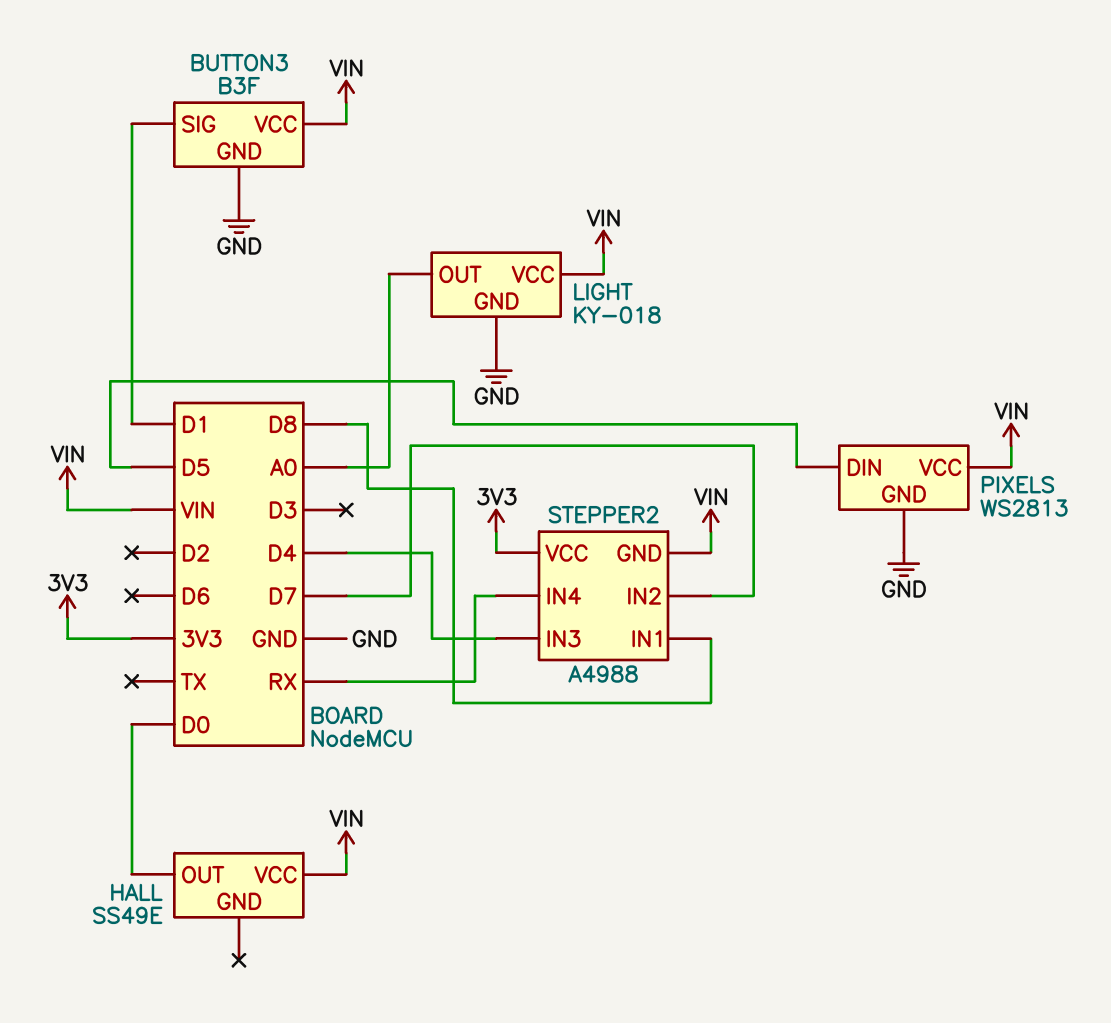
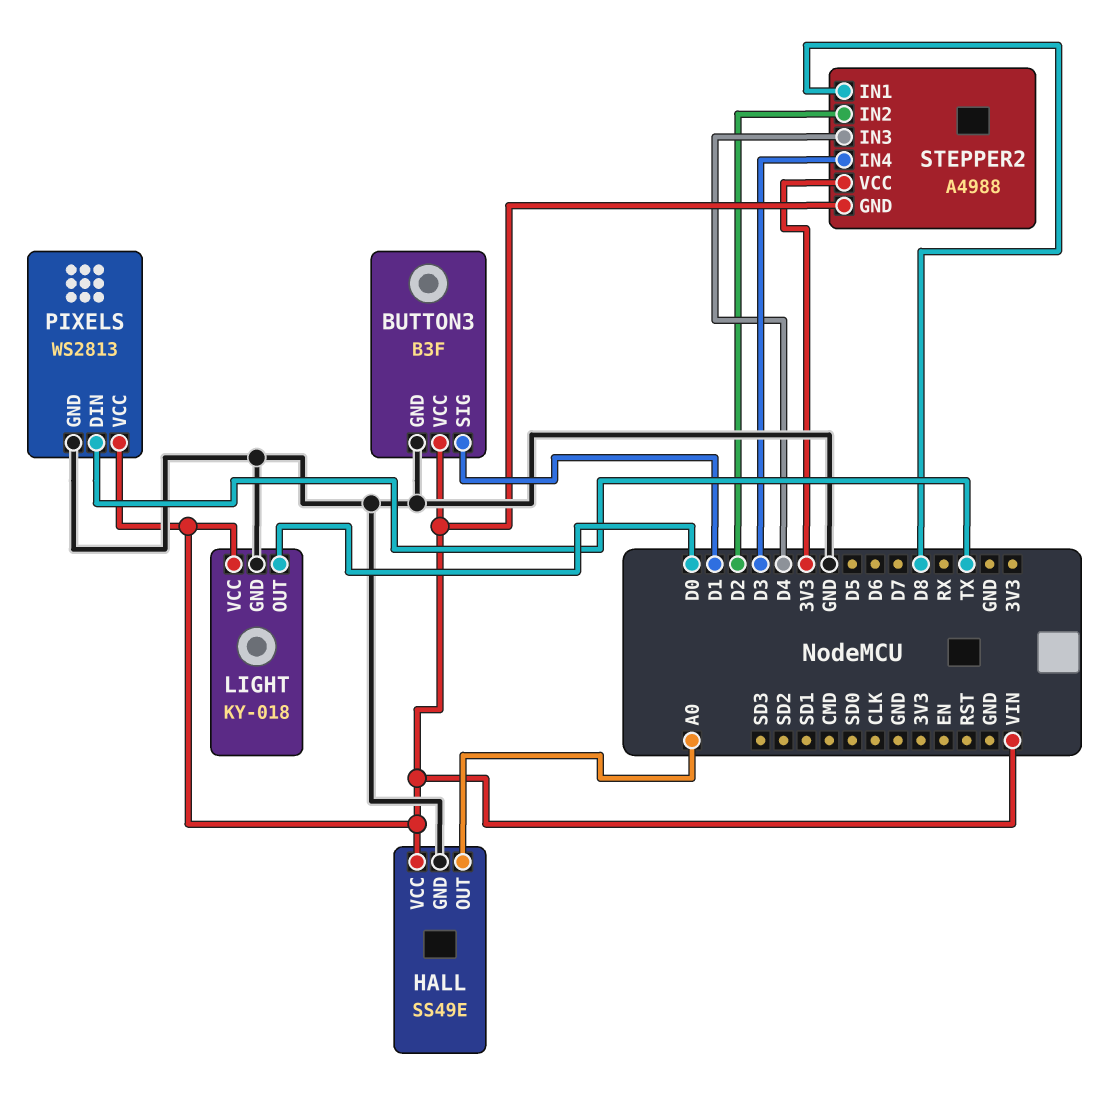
HALL pin GND: none -> GND
HALL pin OUT: D0 -> A0
LIGHT pin OUT: A0 -> D0
PIXELS pin DIN: D5 -> TX
STEPPER2 pin IN2: D7 -> D2
STEPPER2 pin IN4: RX -> D3

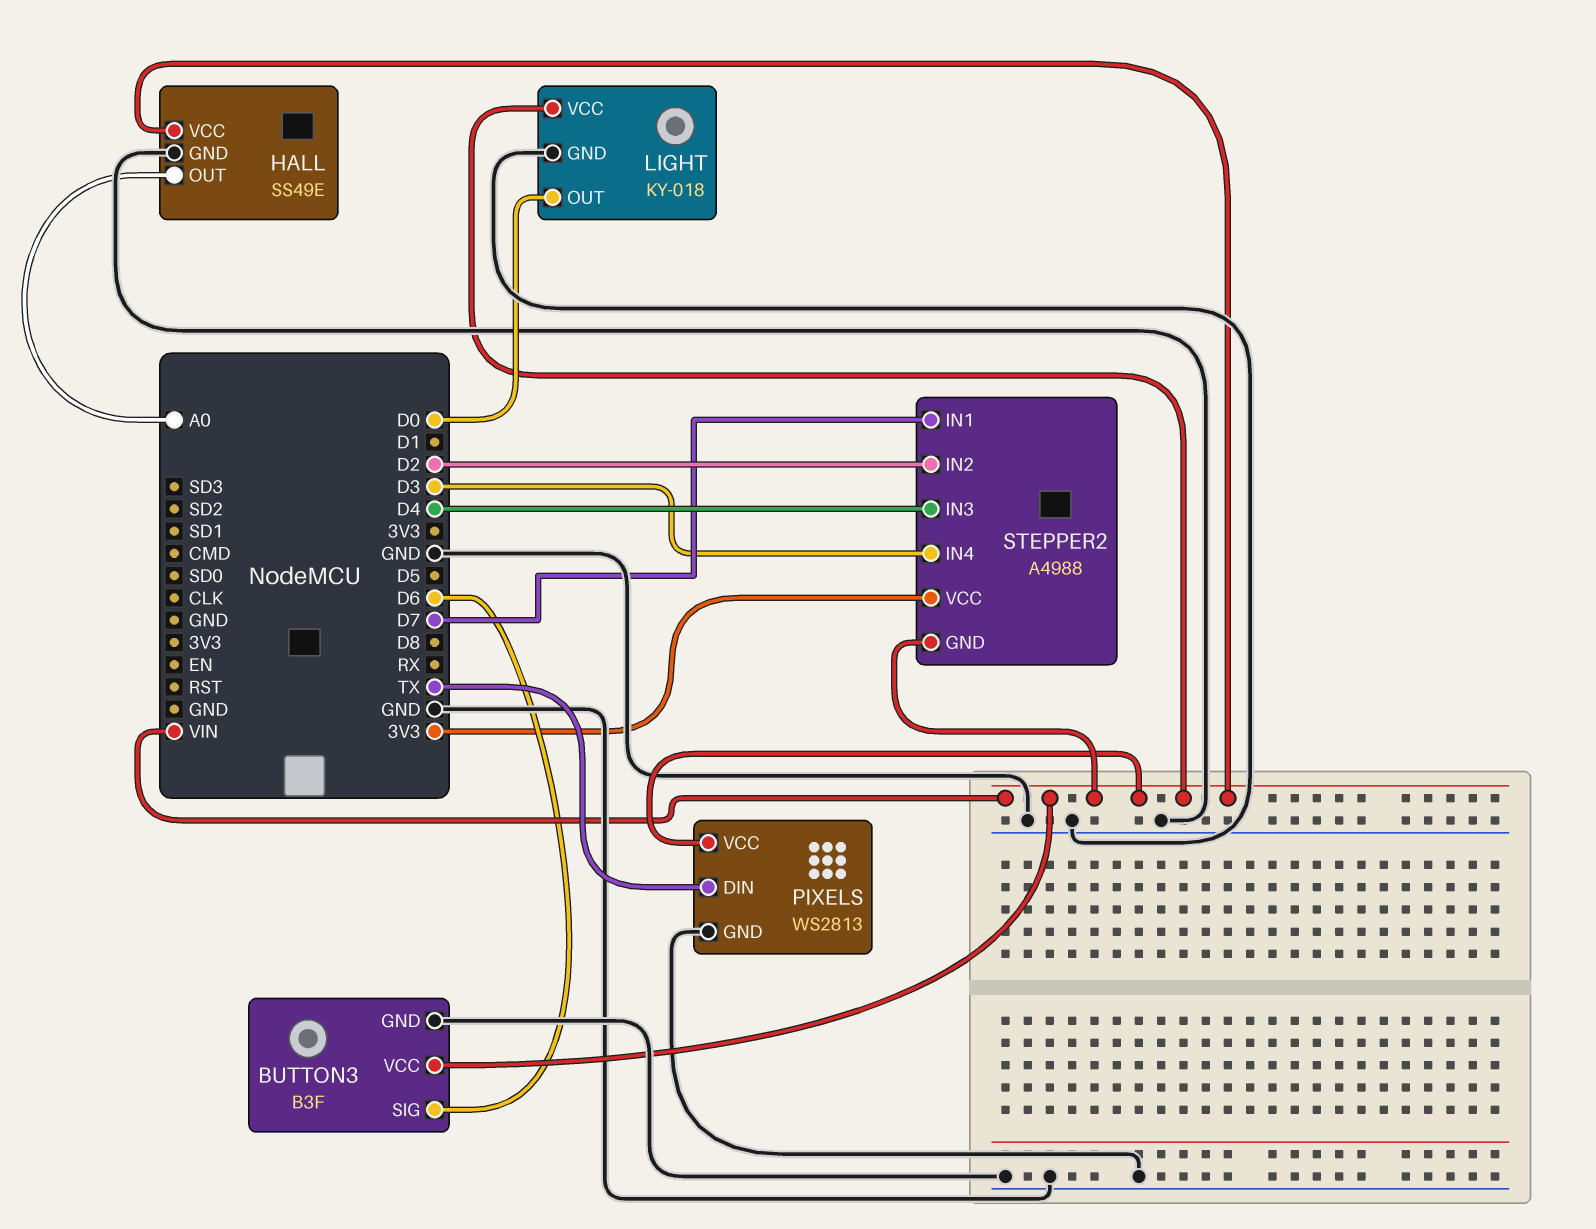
BUTTON3 pin SIG: D1 -> D6
STEPPER2 pin IN1: D8 -> D7

